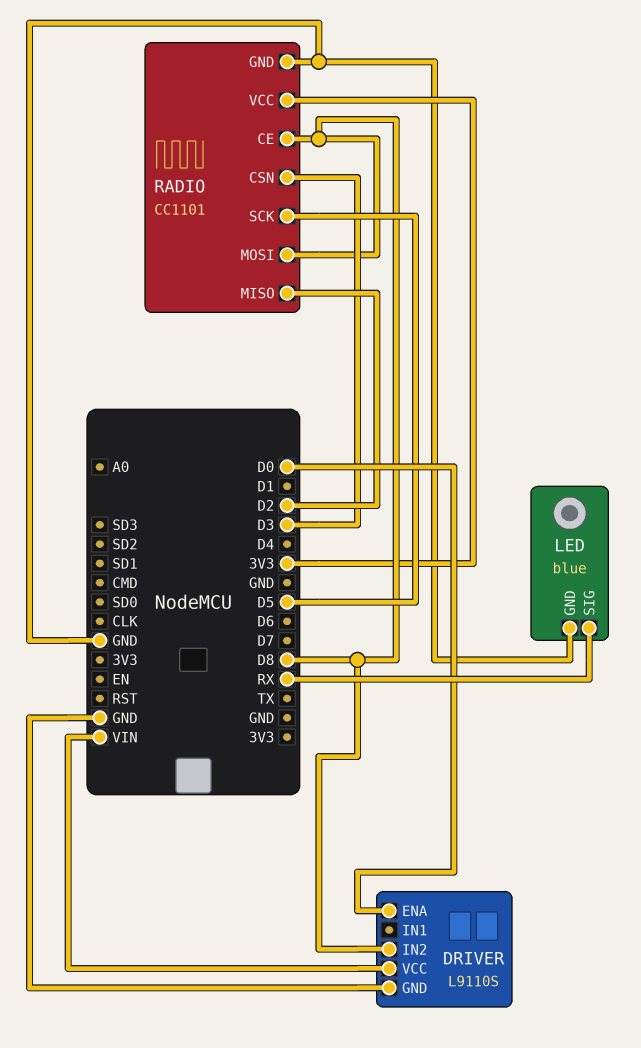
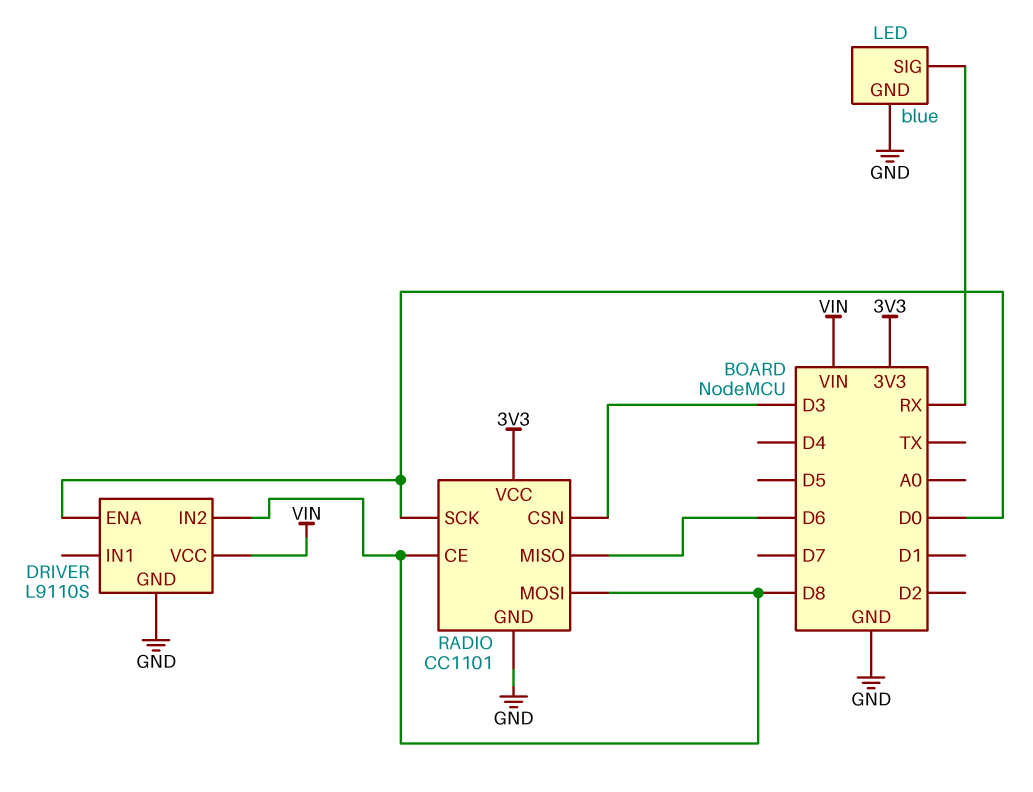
RADIO pin MISO: D2 -> D6
RADIO pin SCK: D5 -> D0

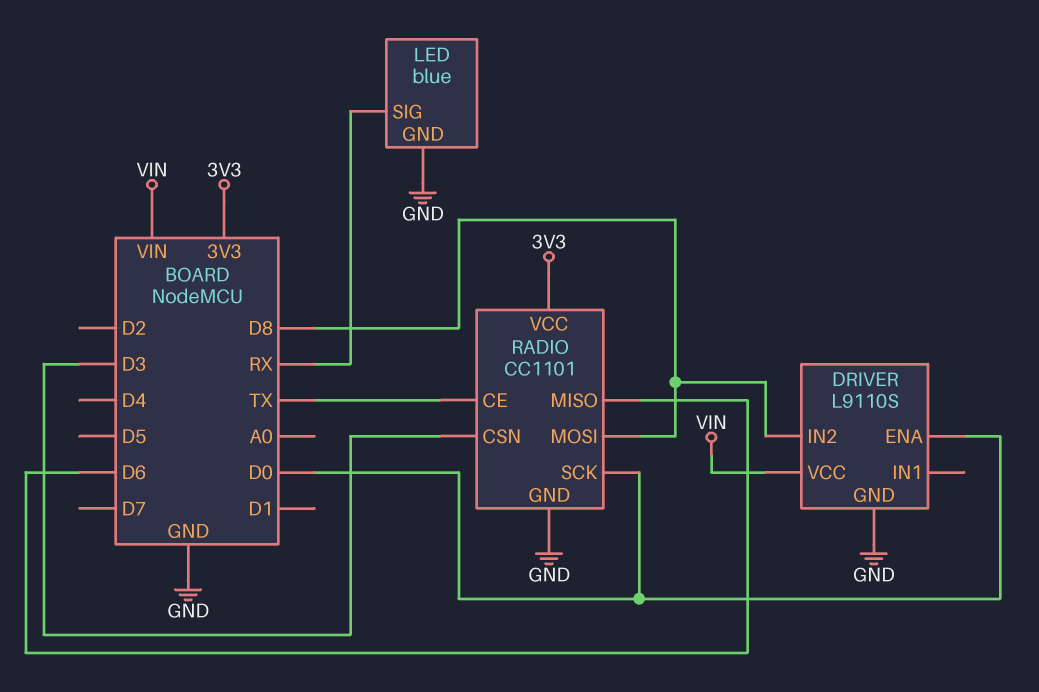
RADIO pin CE: D8 -> TX

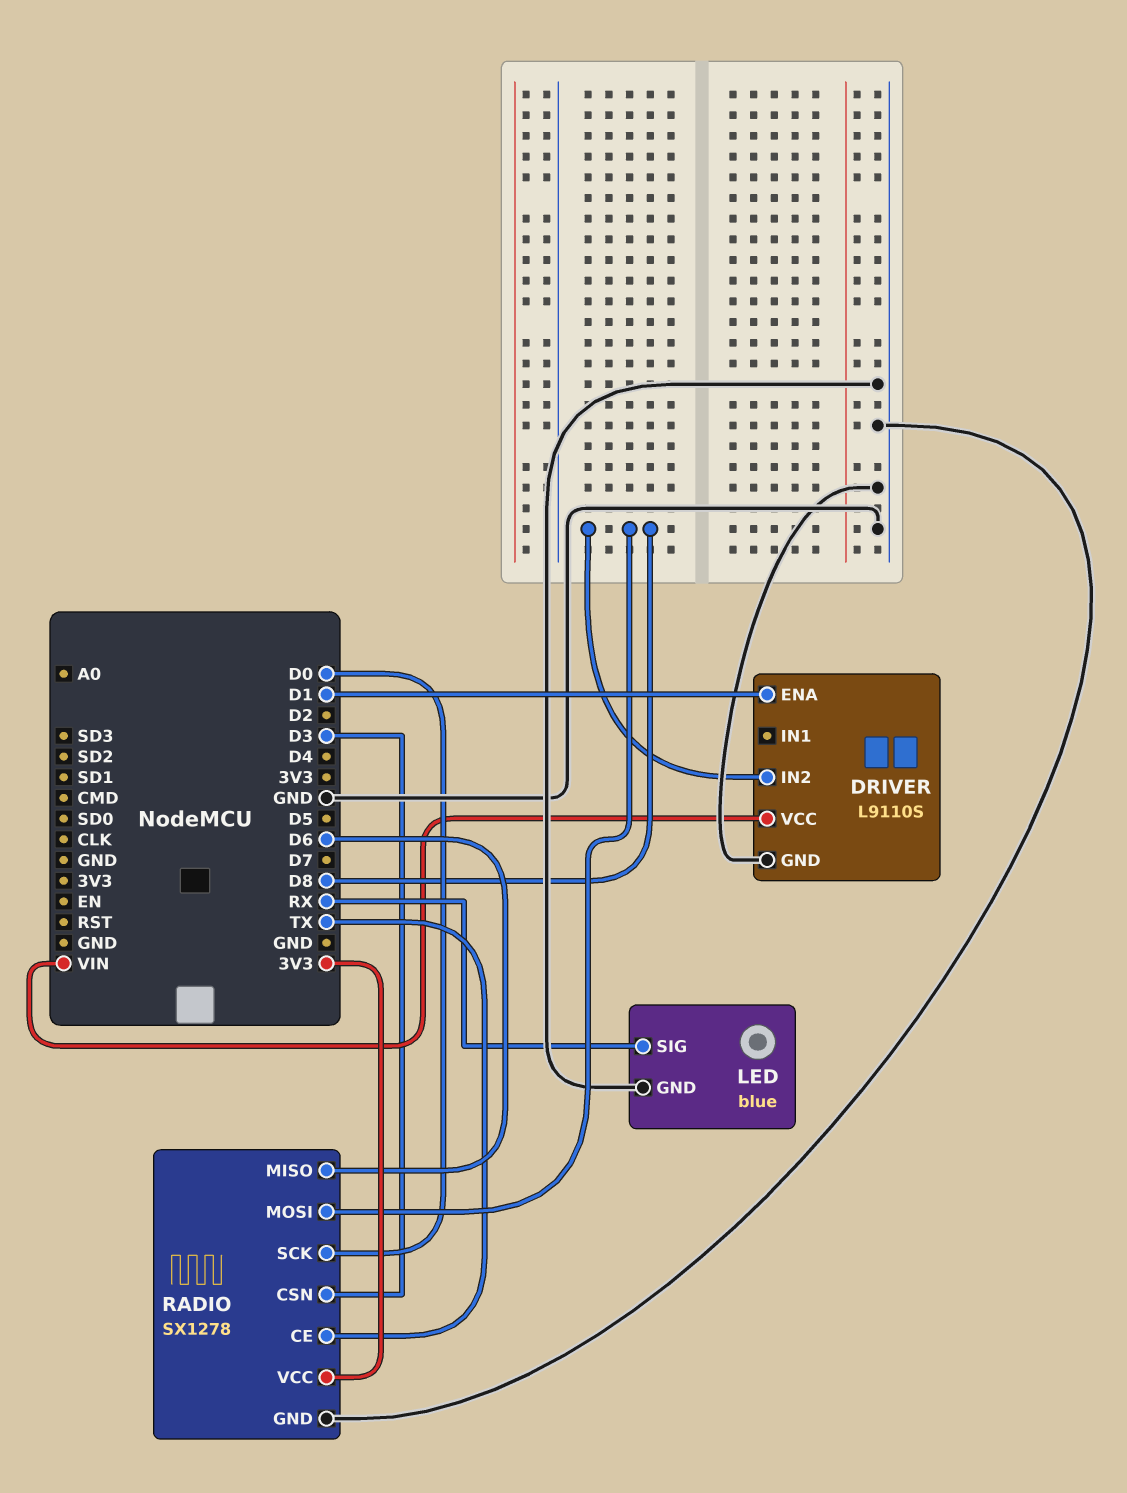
DRIVER pin ENA: D0 -> D1
RADIO: CC1101 -> SX1278

